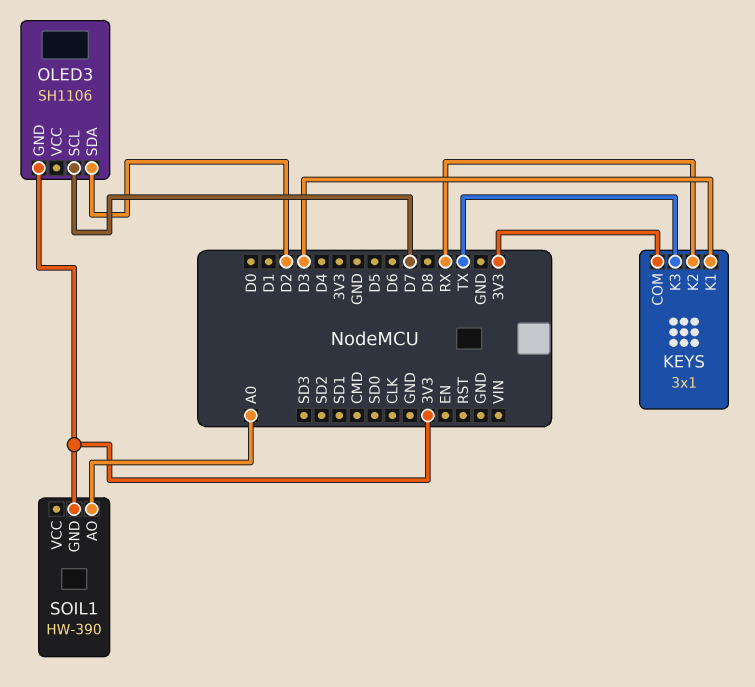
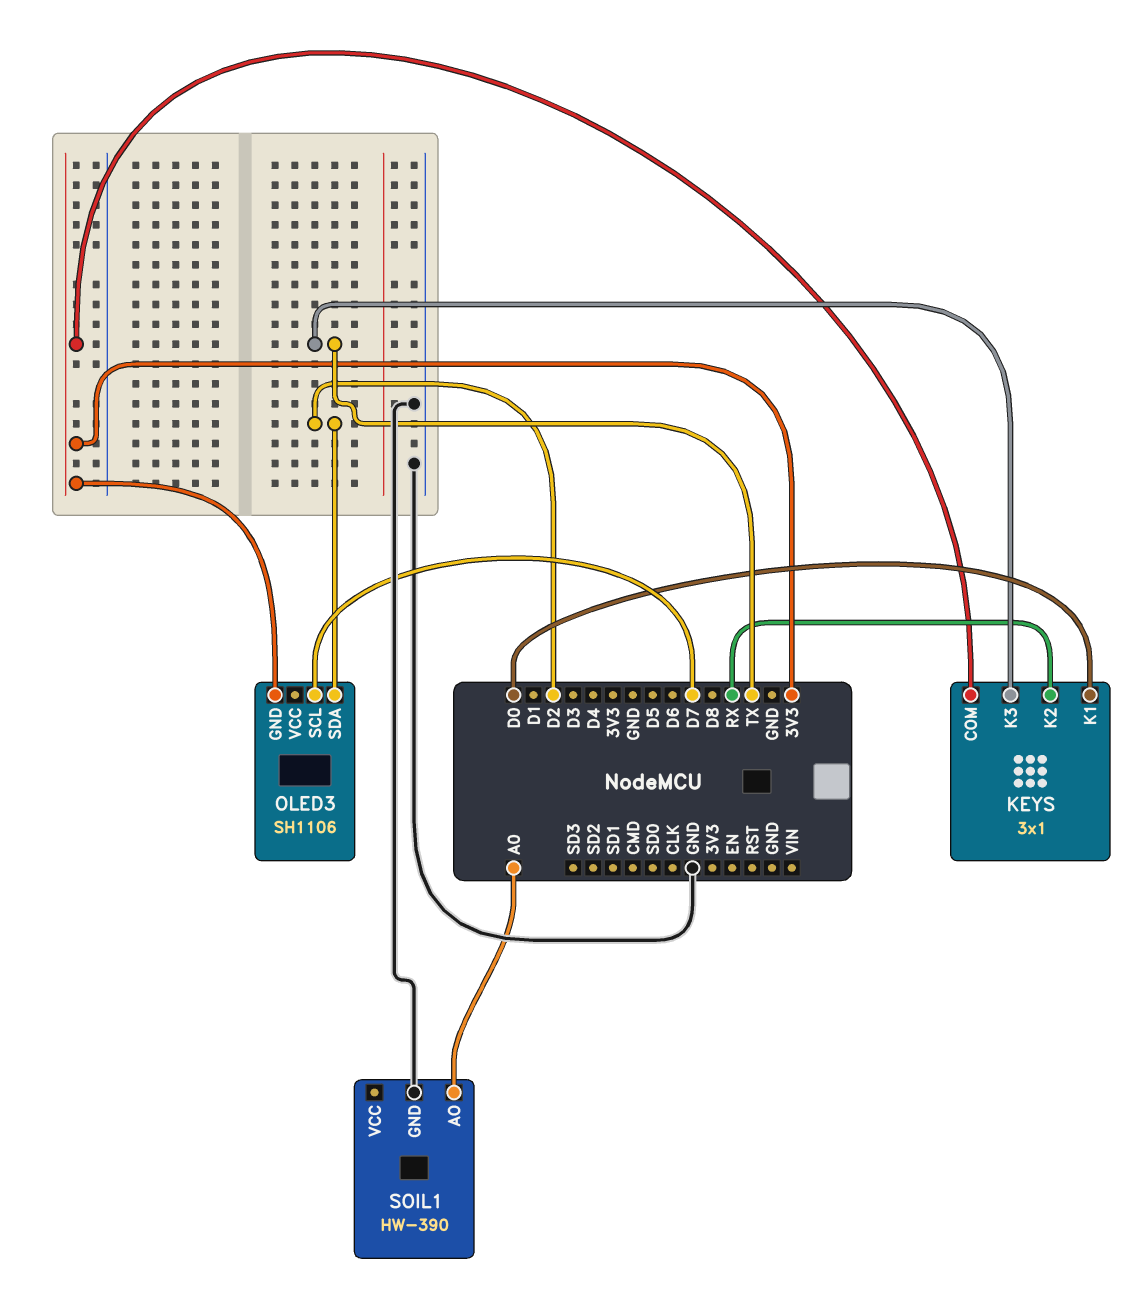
KEYS pin K1: D3 -> D0
SOIL1 pin GND: 3V3 -> GND

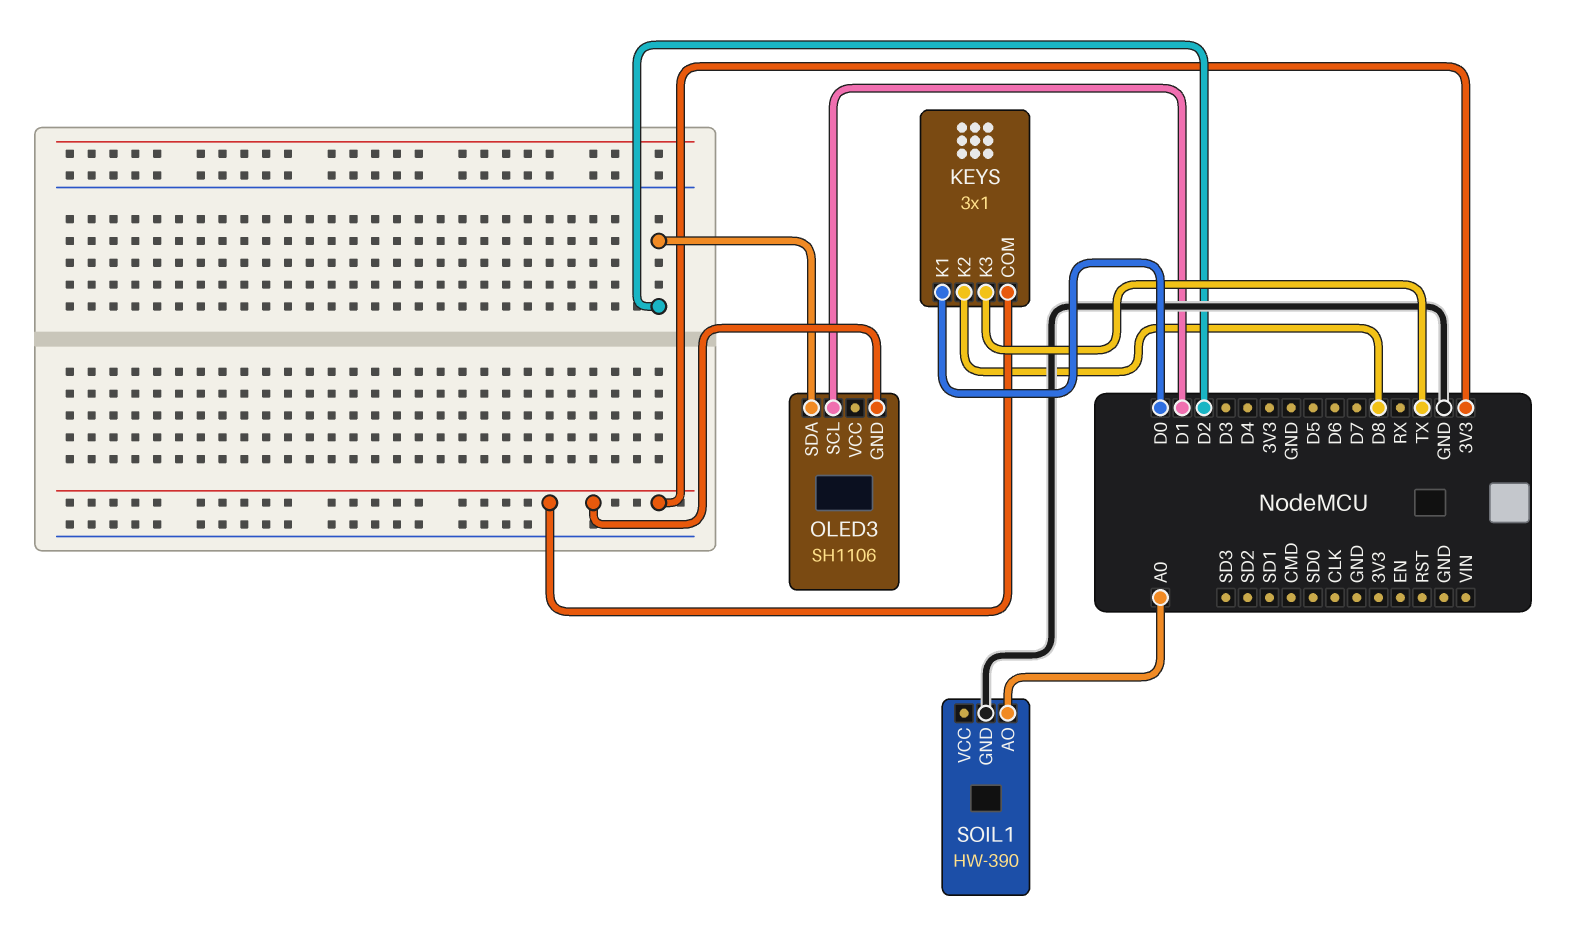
KEYS pin K2: RX -> D8
OLED3 pin SCL: D7 -> D1

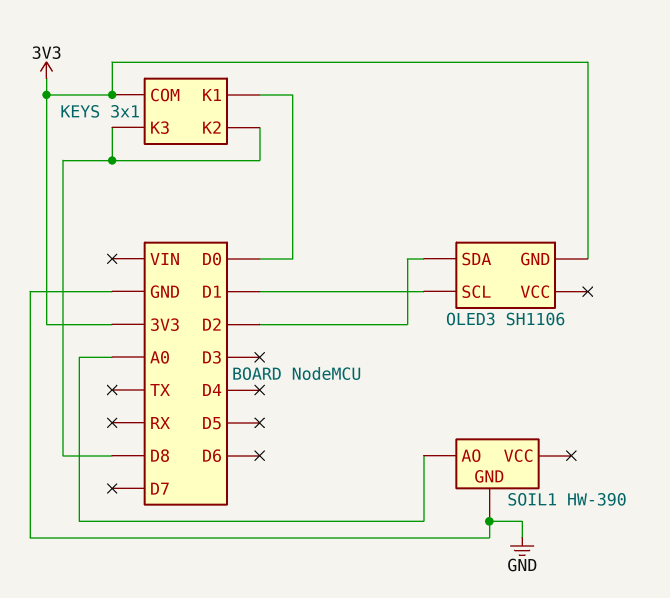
KEYS pin K3: TX -> D8

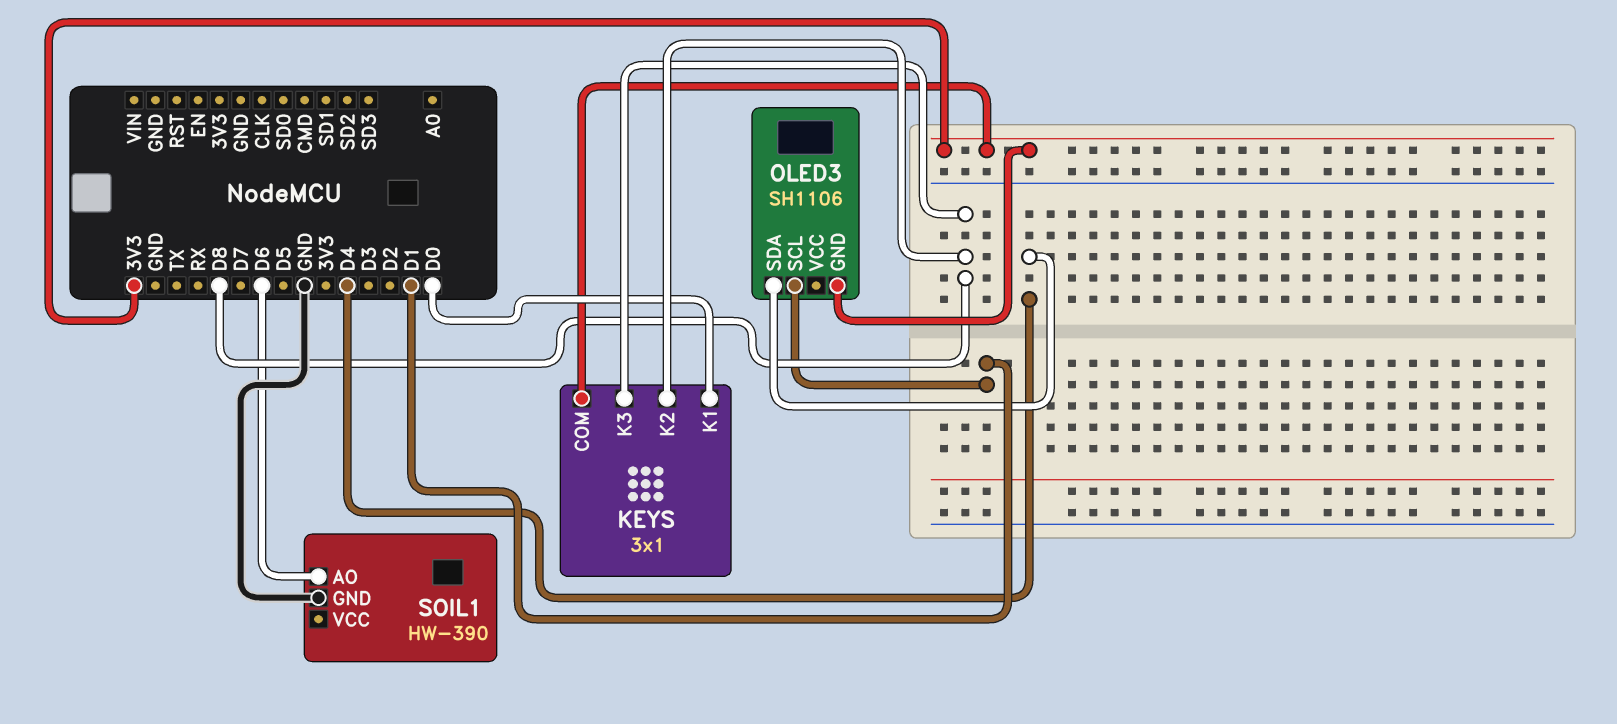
OLED3 pin SDA: D2 -> D4
SOIL1 pin AO: A0 -> D6

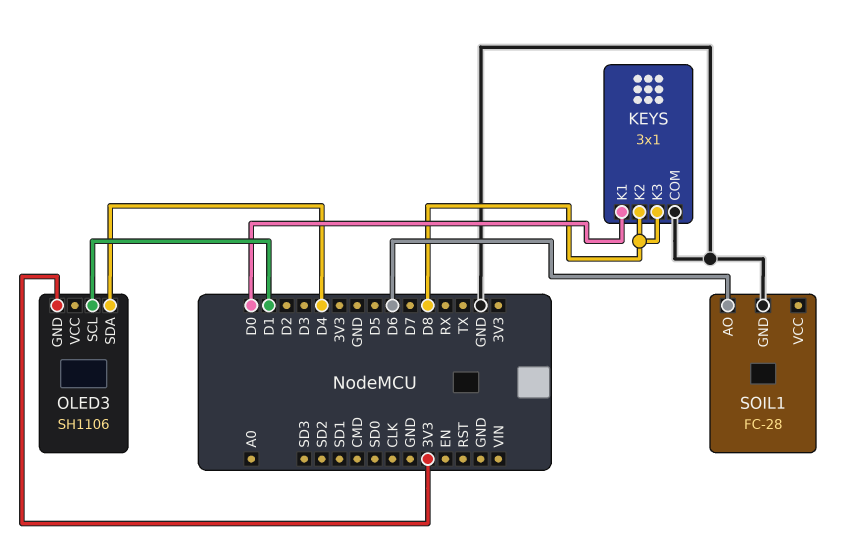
KEYS pin COM: 3V3 -> GND
SOIL1: HW-390 -> FC-28

